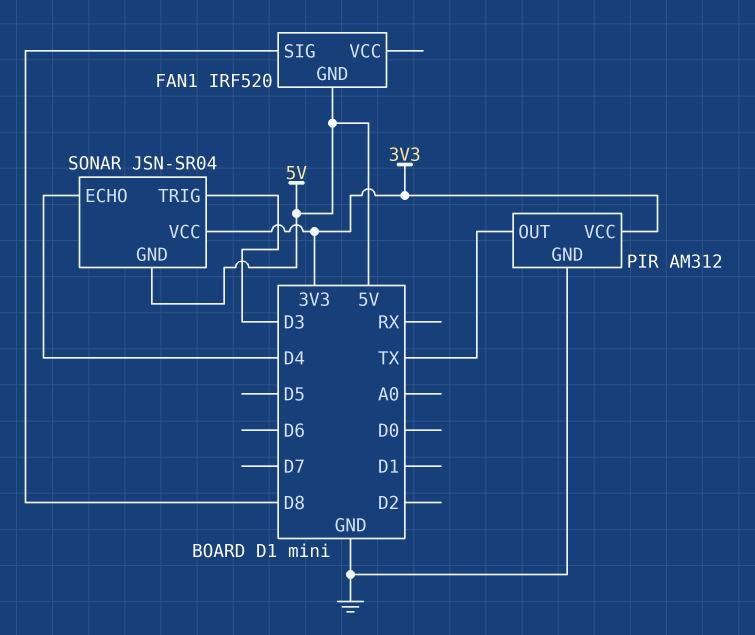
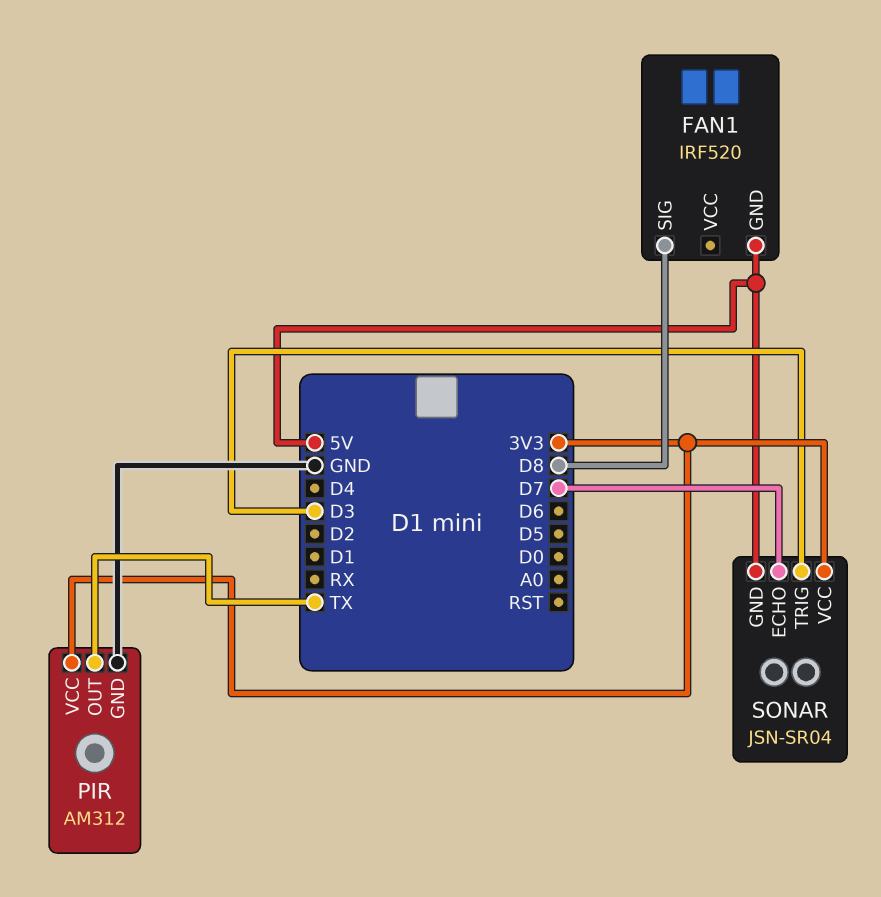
SONAR pin ECHO: D4 -> D7

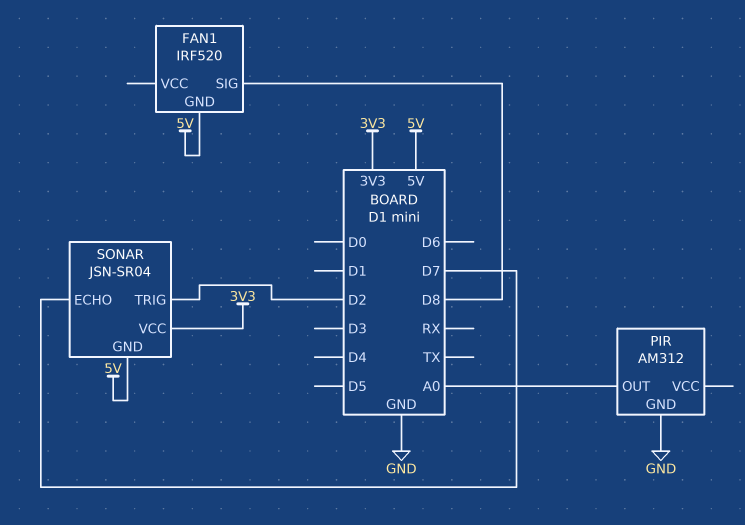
PIR pin OUT: TX -> A0
PIR pin VCC: 3V3 -> none
SONAR pin TRIG: D3 -> D2

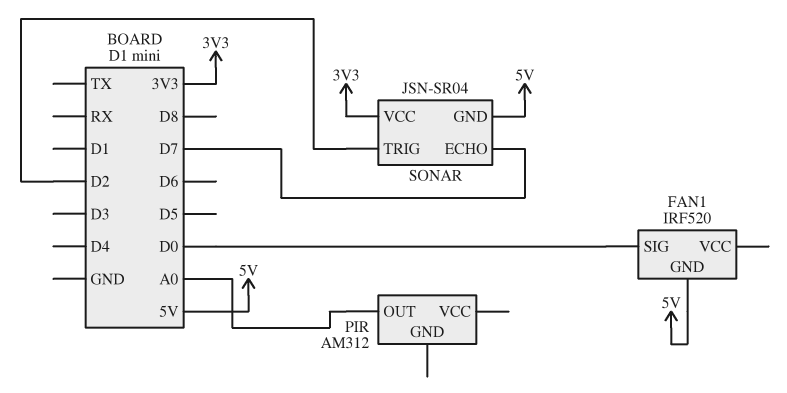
FAN1 pin SIG: D8 -> D0
PIR pin GND: GND -> none

